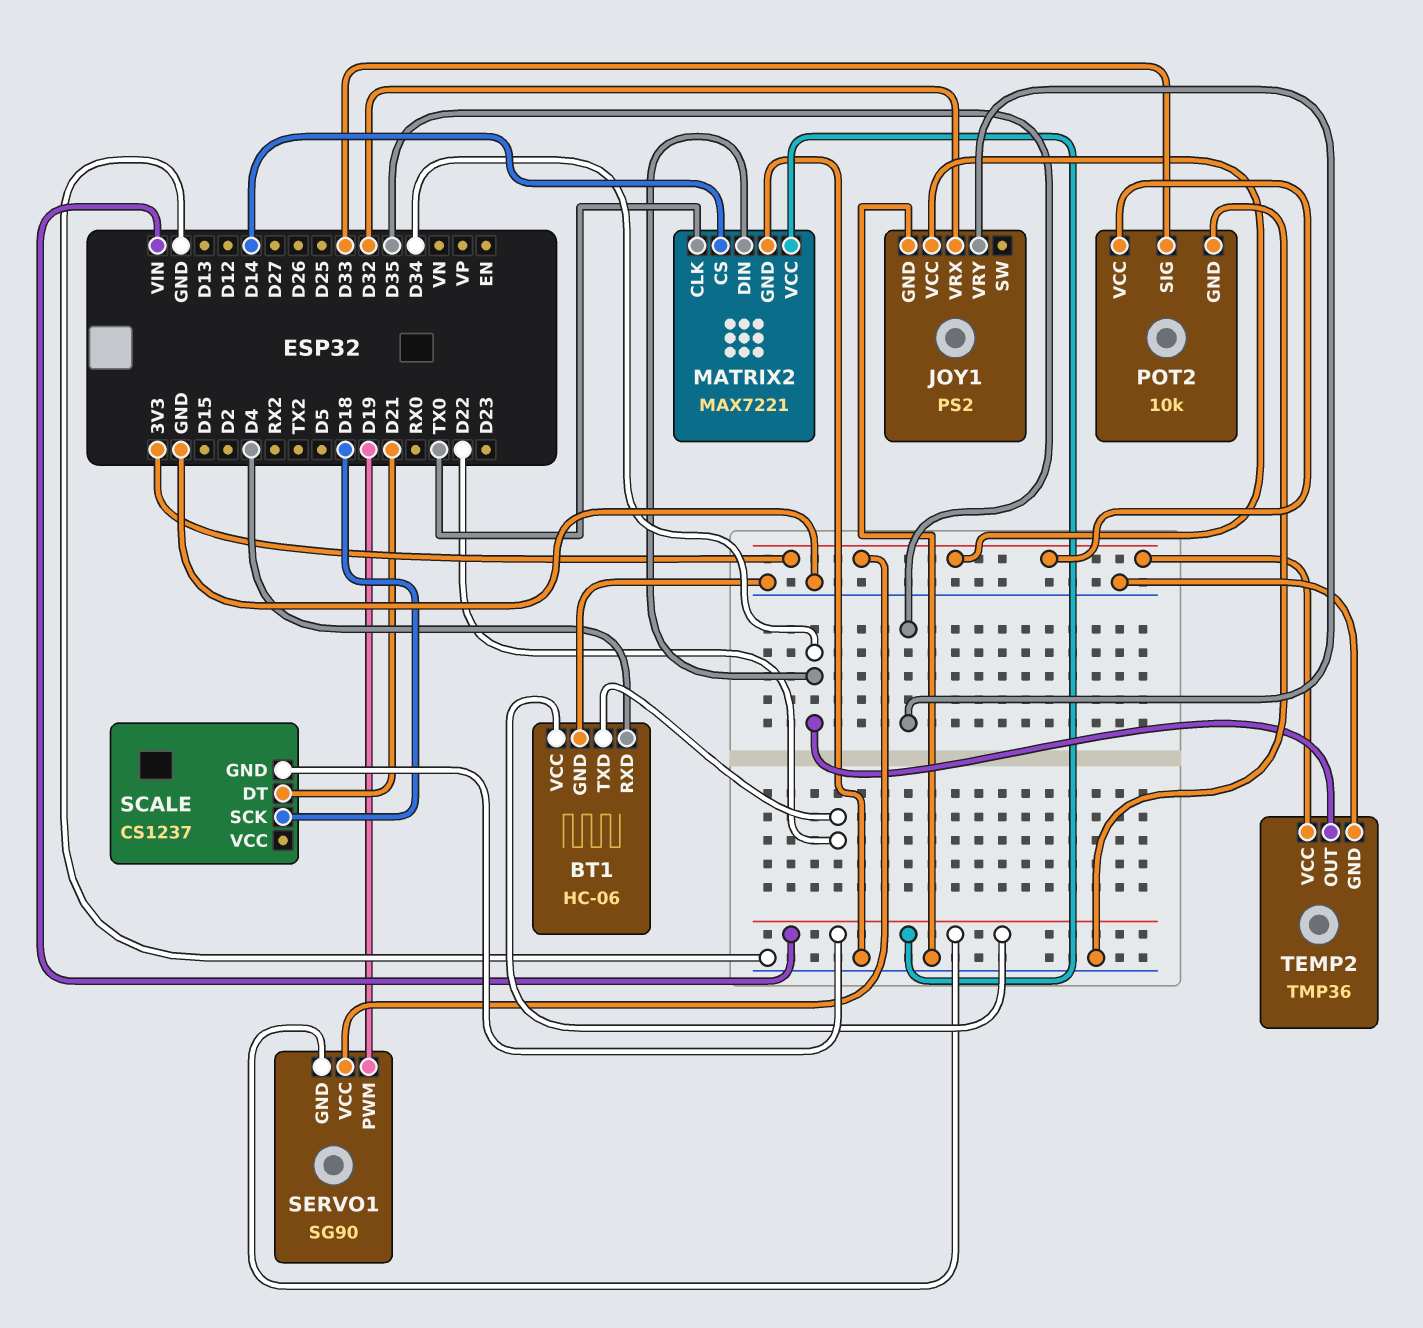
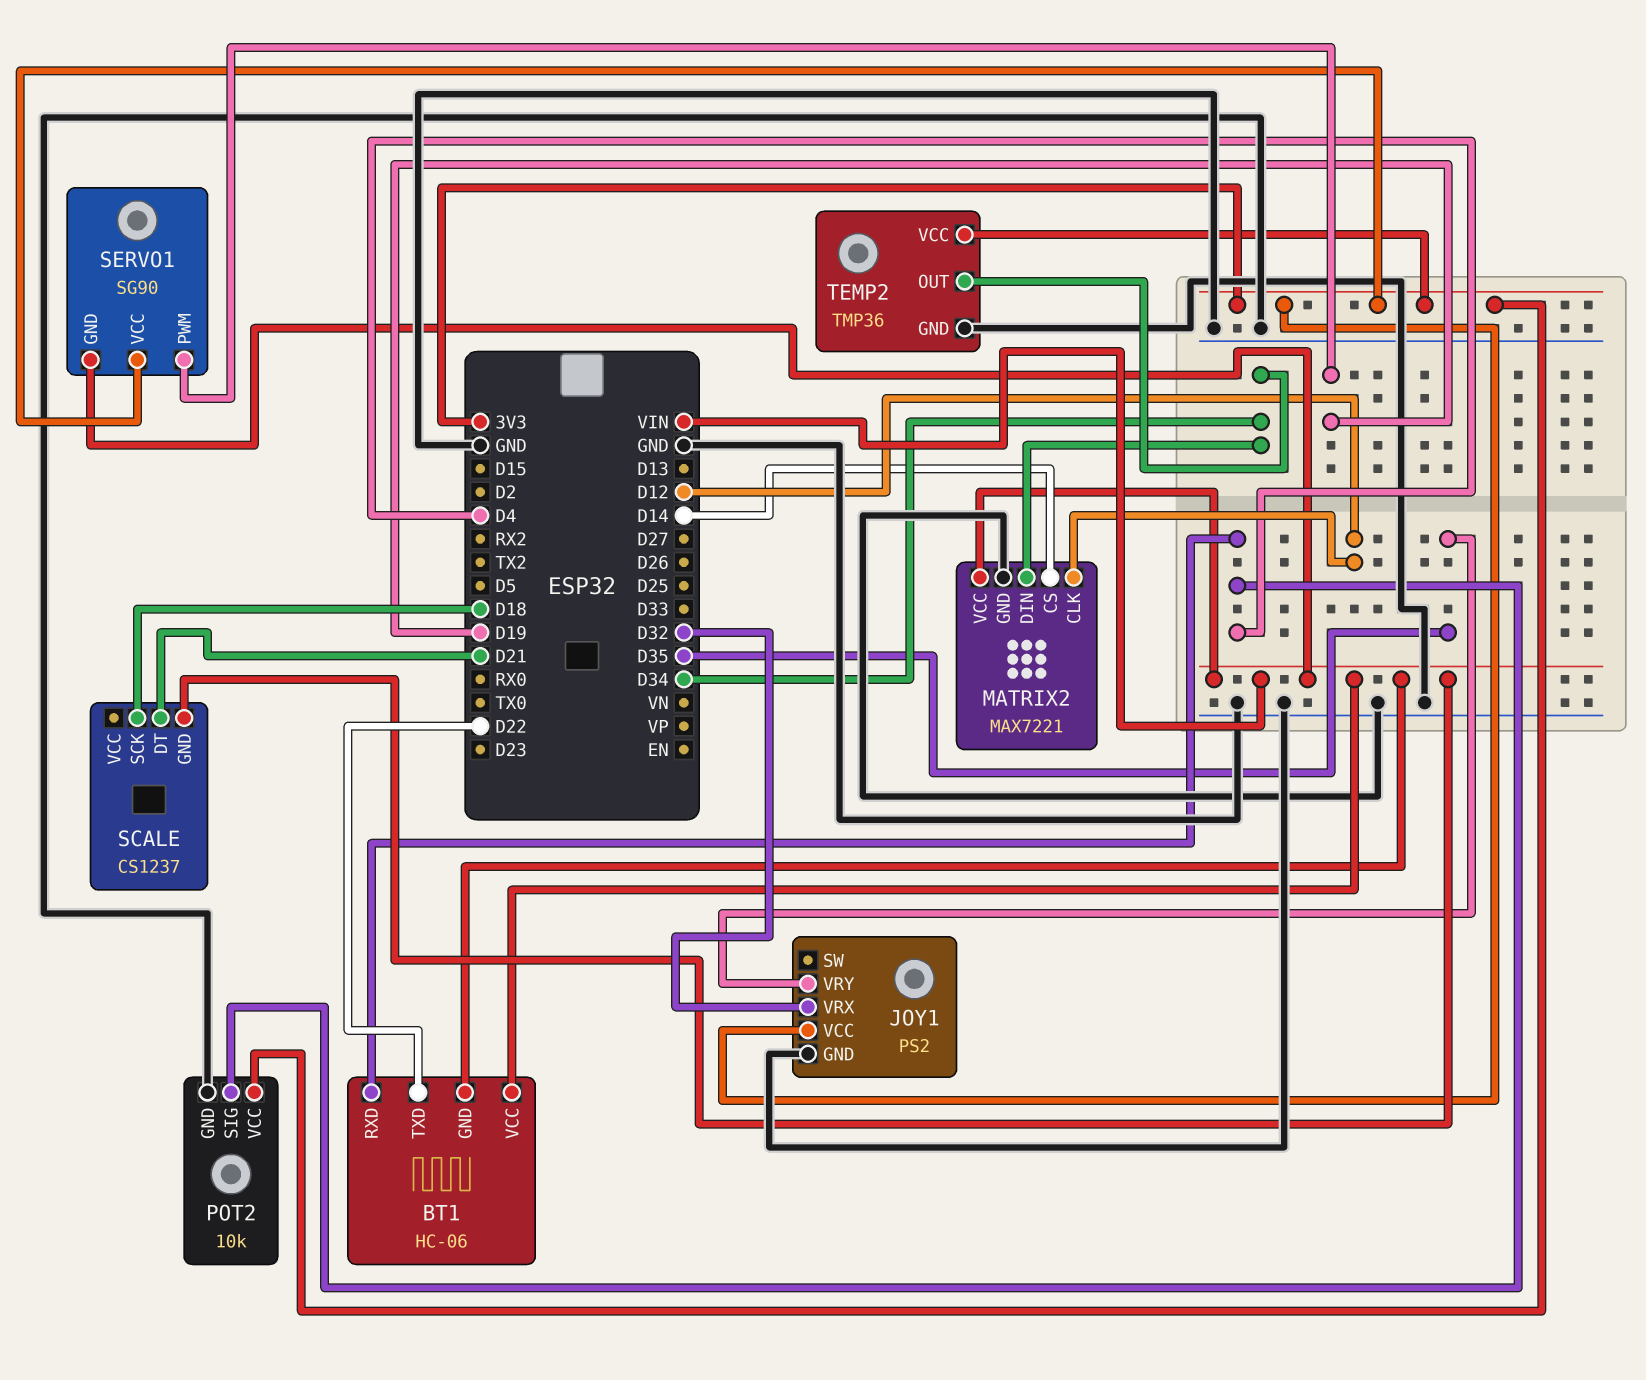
BT1 pin GND: GND -> VIN
MATRIX2 pin CLK: TX0 -> D12
POT2 pin SIG: D33 -> D4

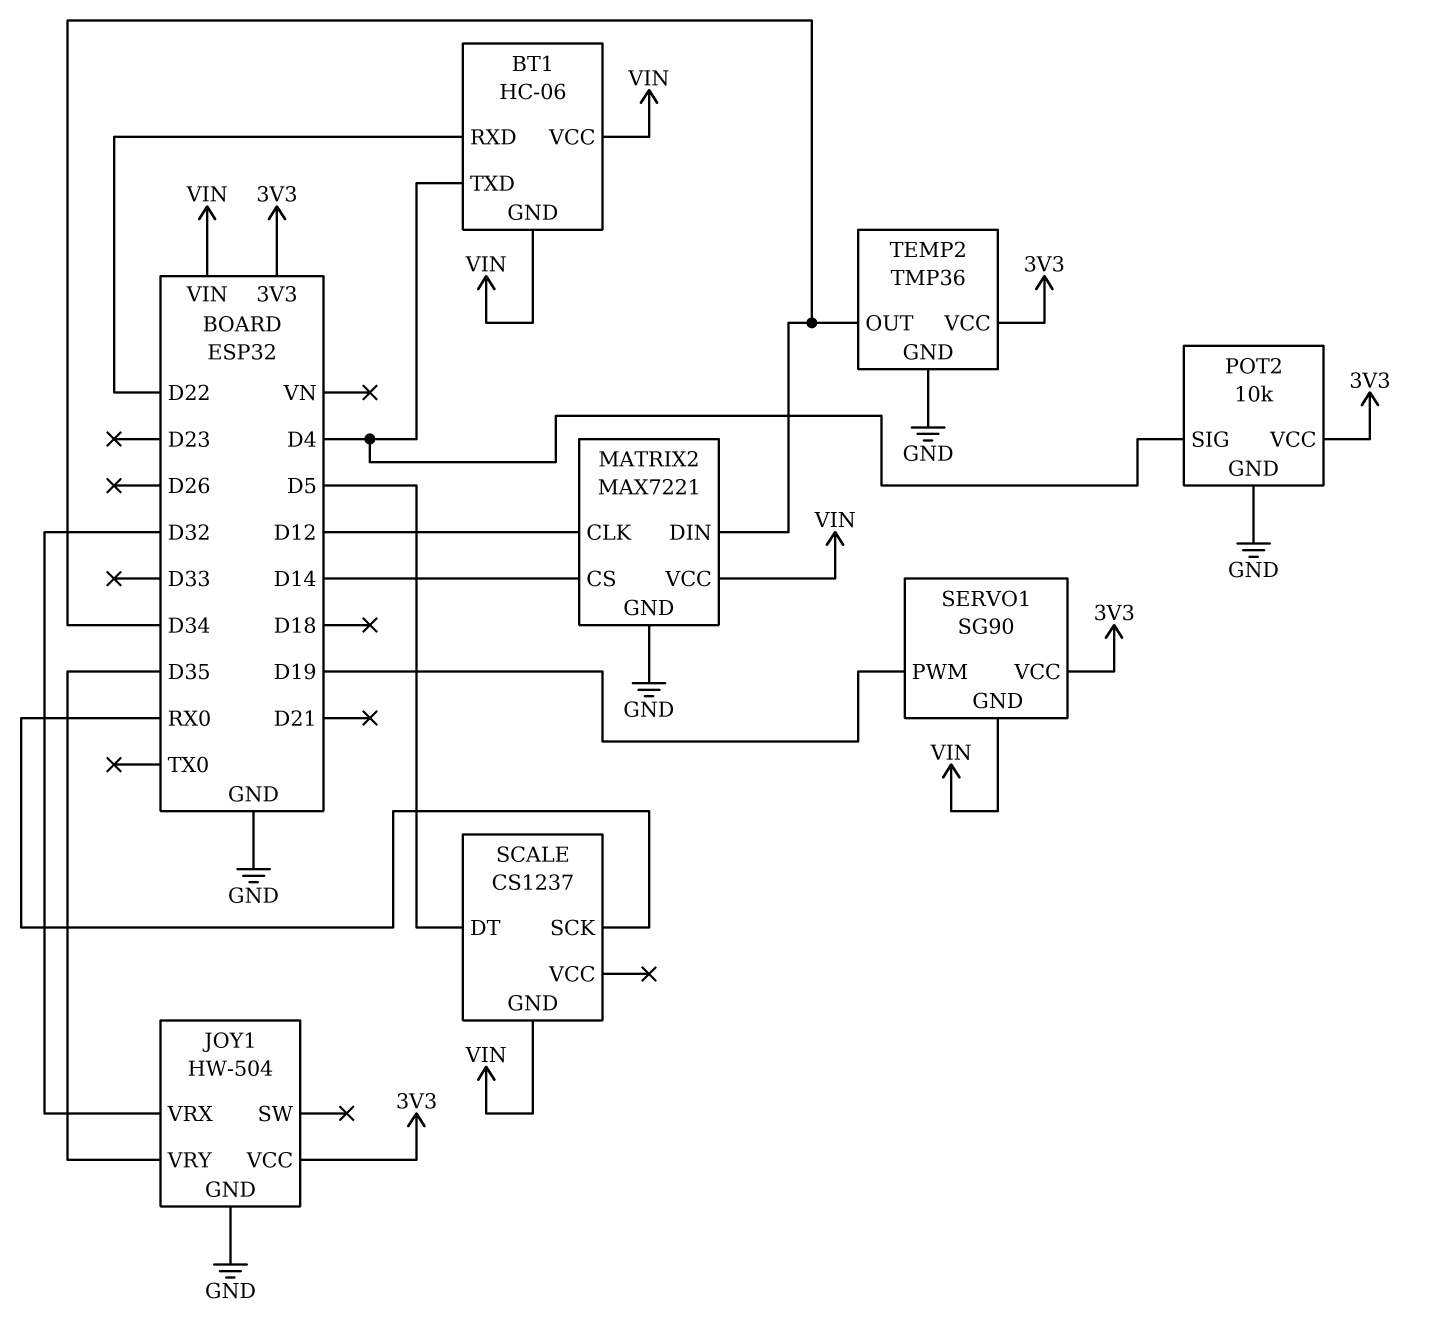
BT1 pin RXD: D4 -> D22
BT1 pin TXD: D22 -> D4
JOY1: PS2 -> HW-504
SCALE pin DT: D21 -> D5
SCALE pin SCK: D18 -> RX0

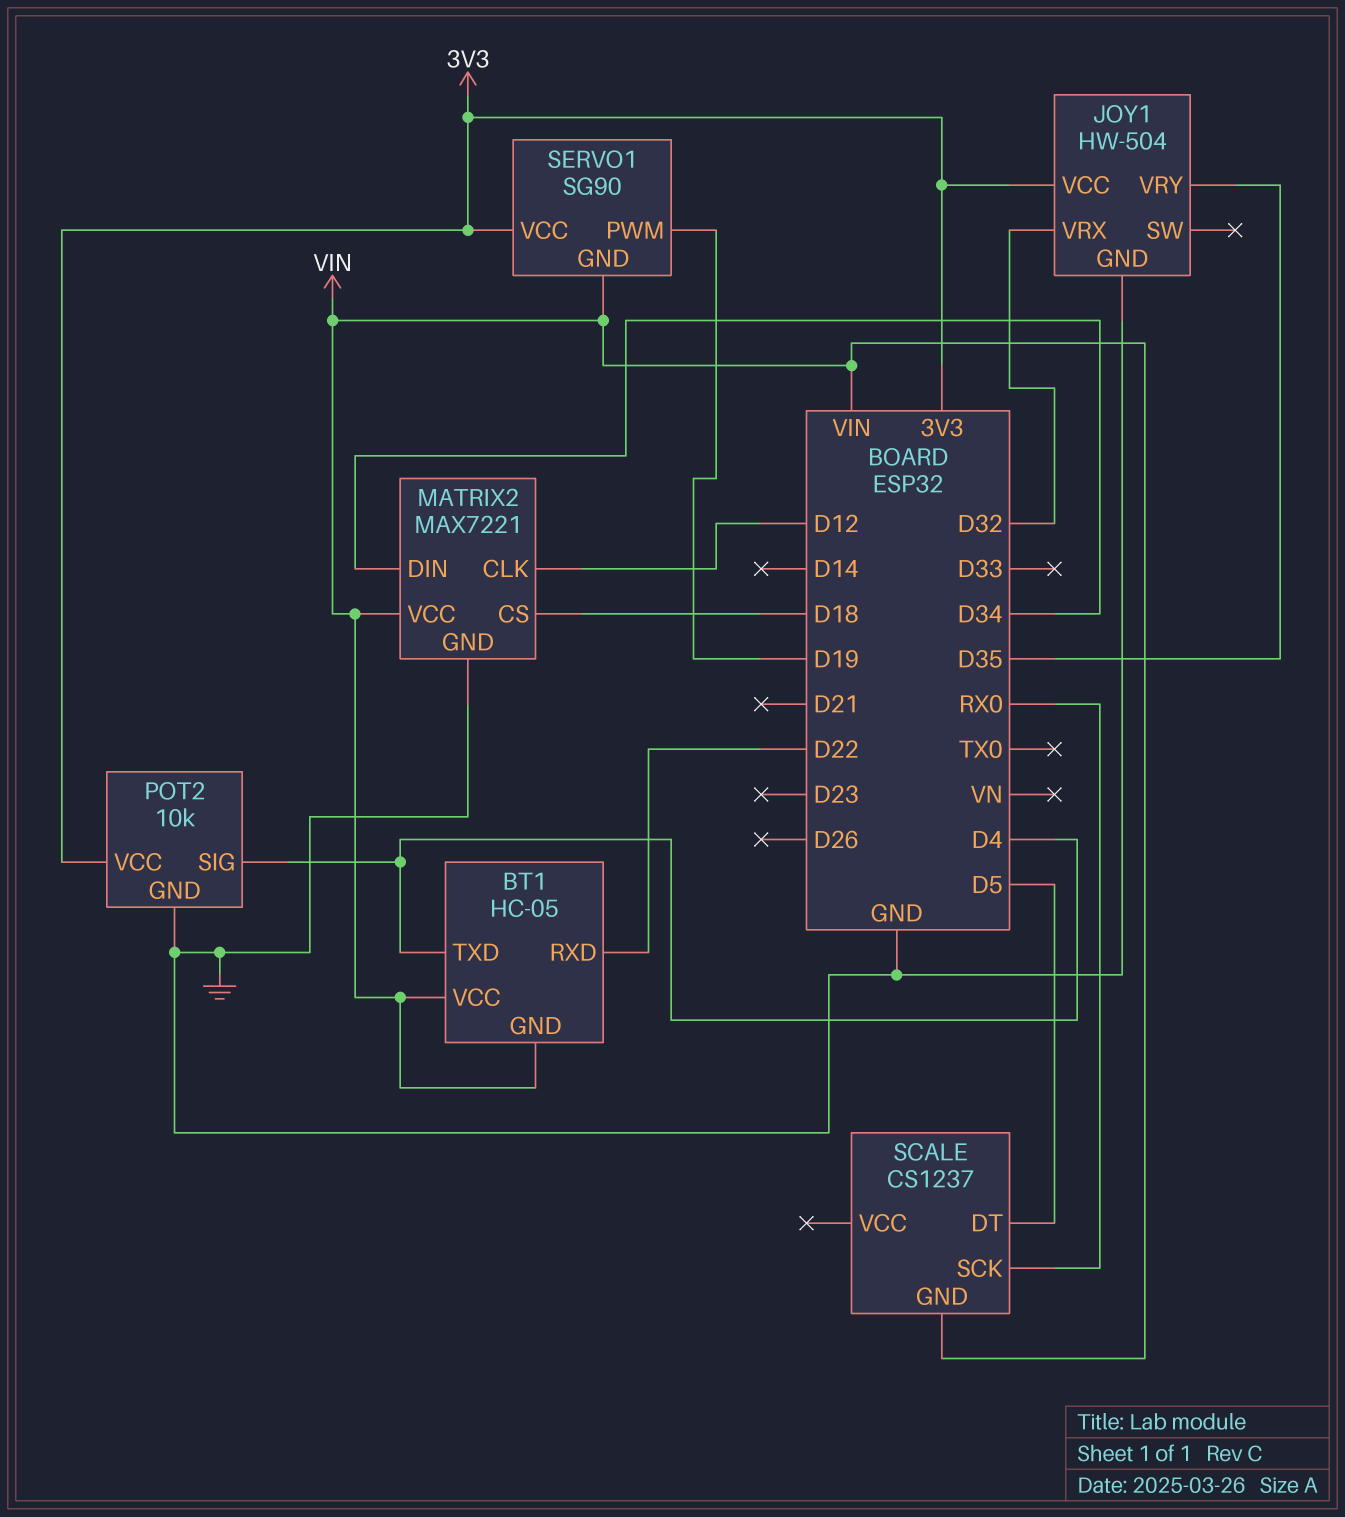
BT1: HC-06 -> HC-05
MATRIX2 pin CS: D14 -> D18
TEMP2: TMP36 -> none
TEMP2 pin GND: GND -> none
TEMP2 pin OUT: D34 -> none
TEMP2 pin VCC: 3V3 -> none

